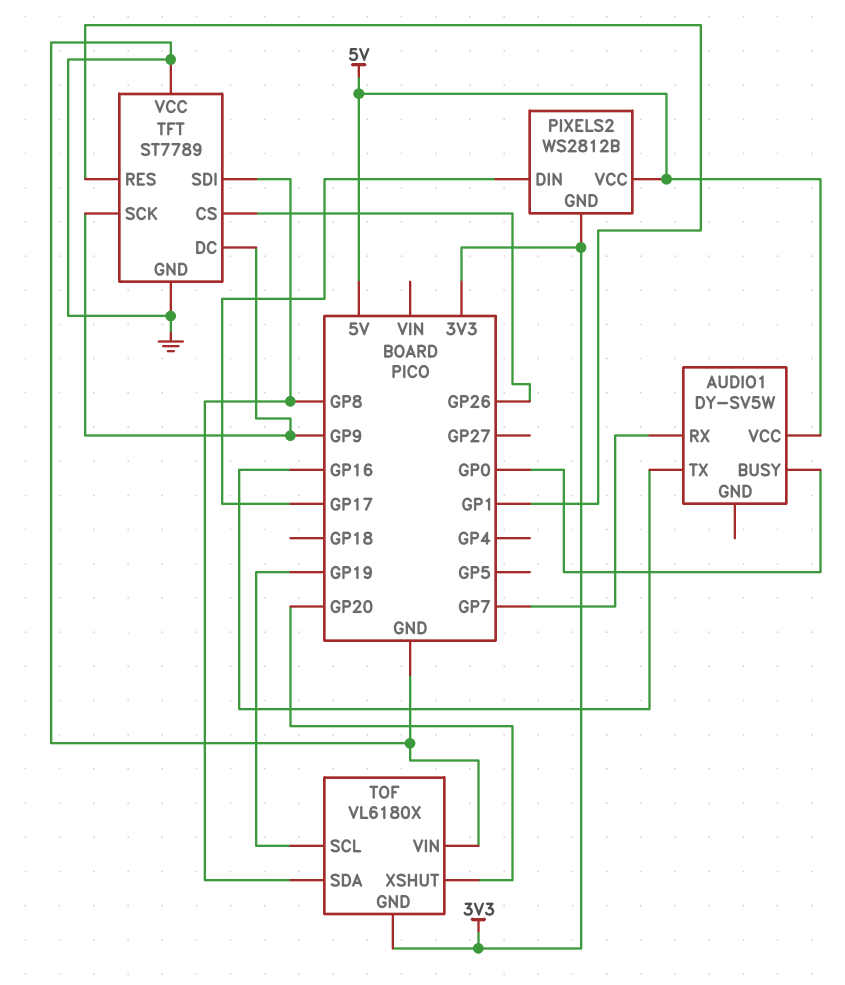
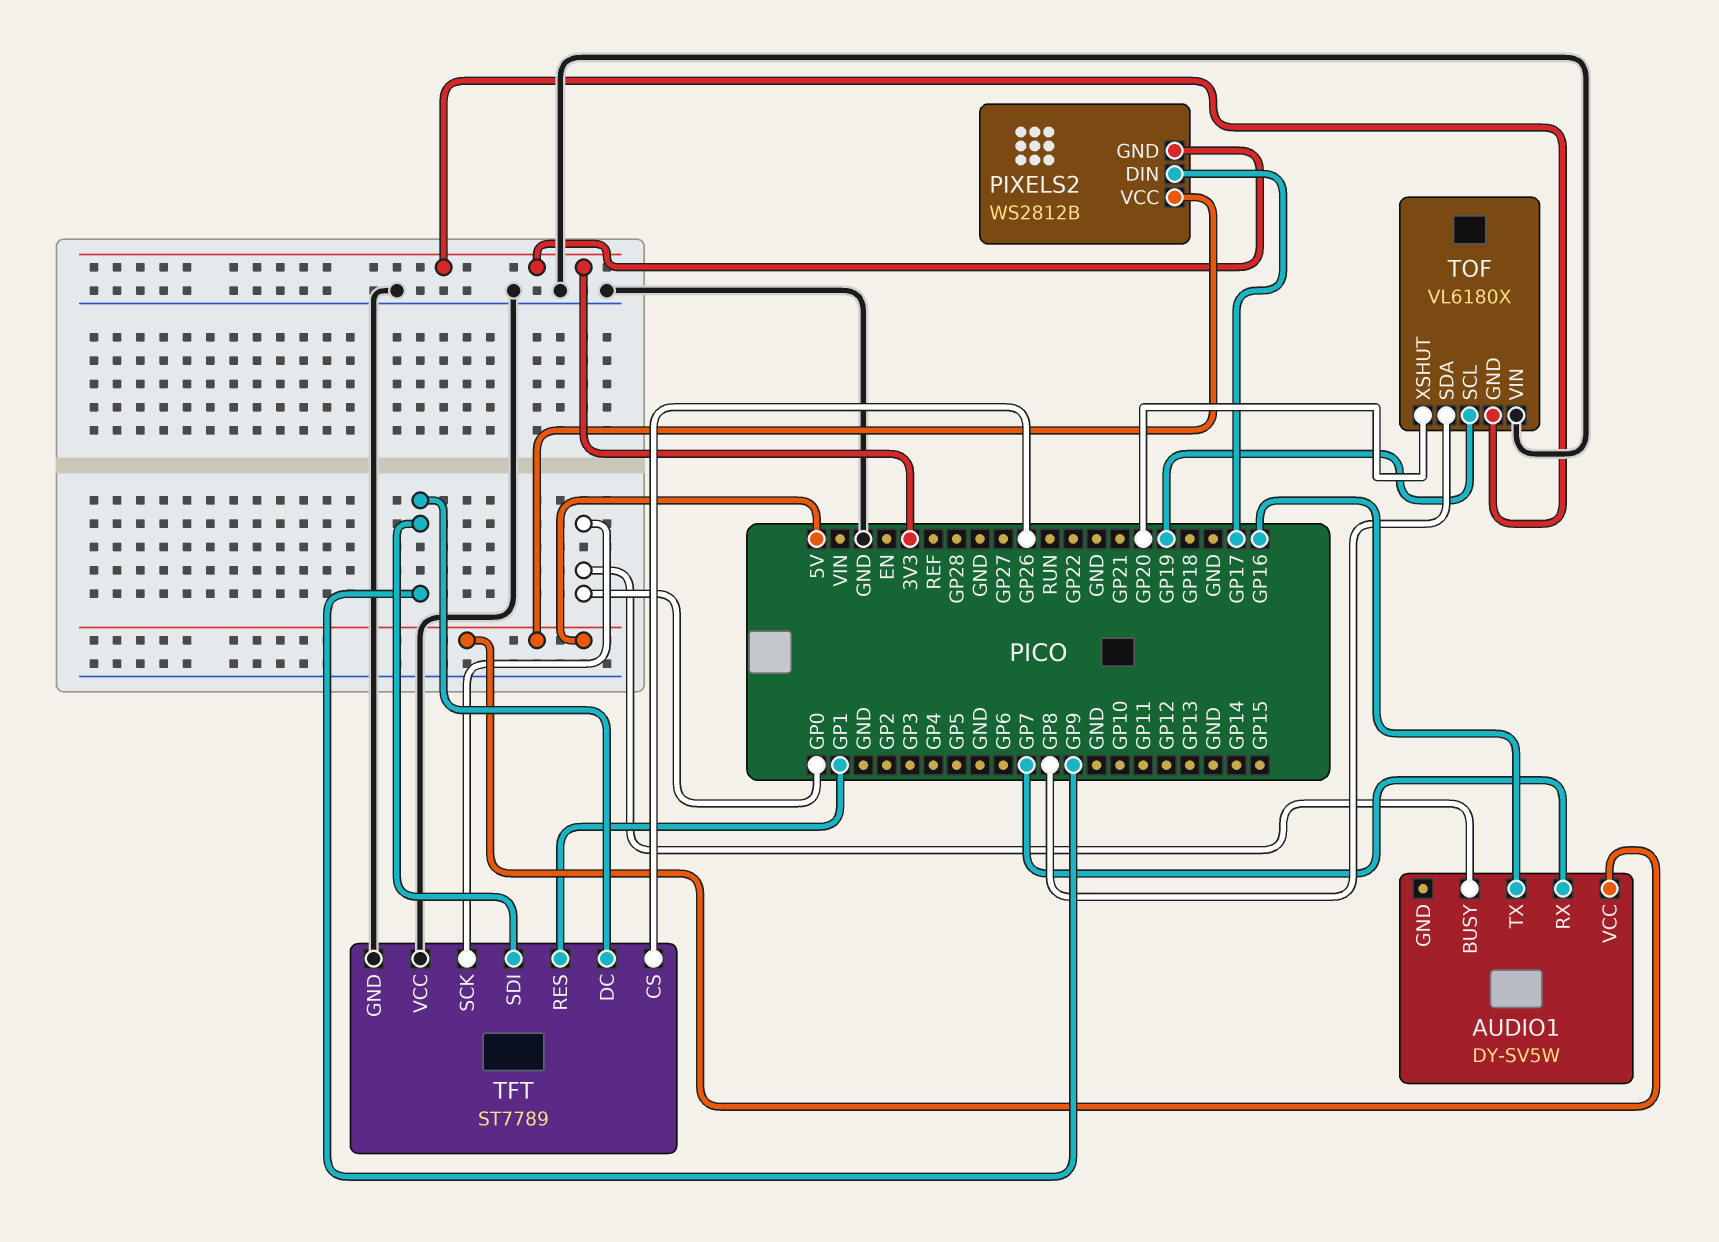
TFT pin SCK: GP9 -> GP0
TFT pin SDI: GP8 -> GP9

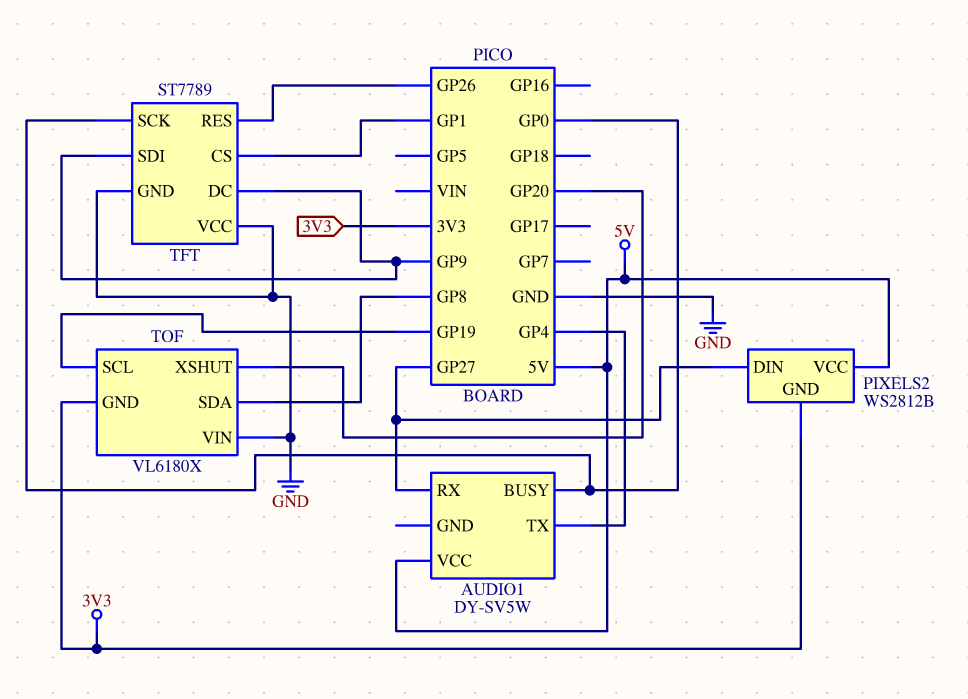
AUDIO1 pin RX: GP7 -> GP27
AUDIO1 pin TX: GP16 -> GP4
PIXELS2 pin DIN: GP17 -> GP27
TFT pin CS: GP26 -> GP1
TFT pin RES: GP1 -> GP26

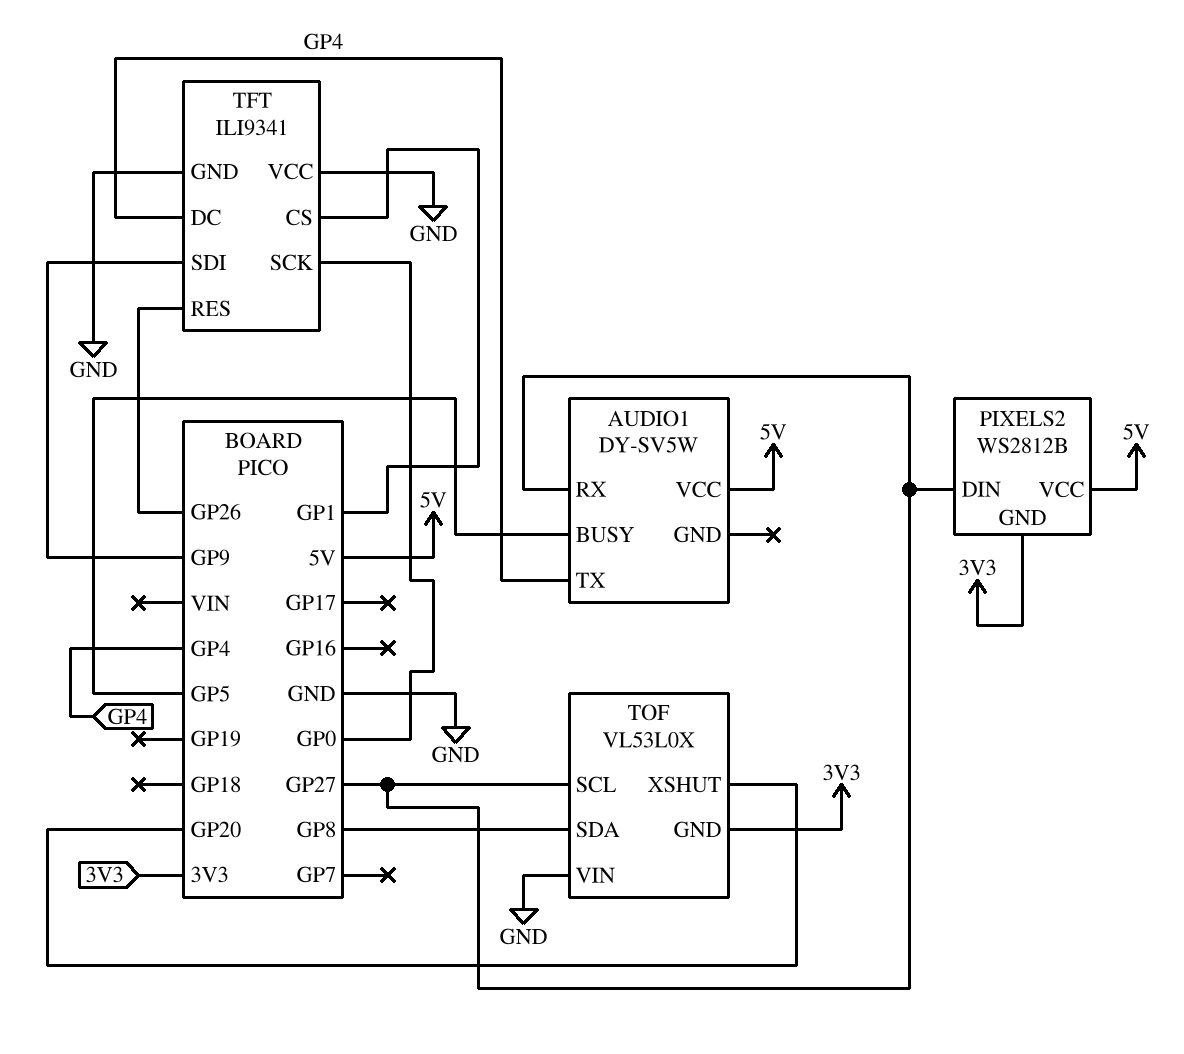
AUDIO1 pin BUSY: GP0 -> GP5
TFT: ST7789 -> ILI9341
TFT pin DC: GP9 -> GP4
TOF: VL6180X -> VL53L0X
TOF pin SCL: GP19 -> GP27

